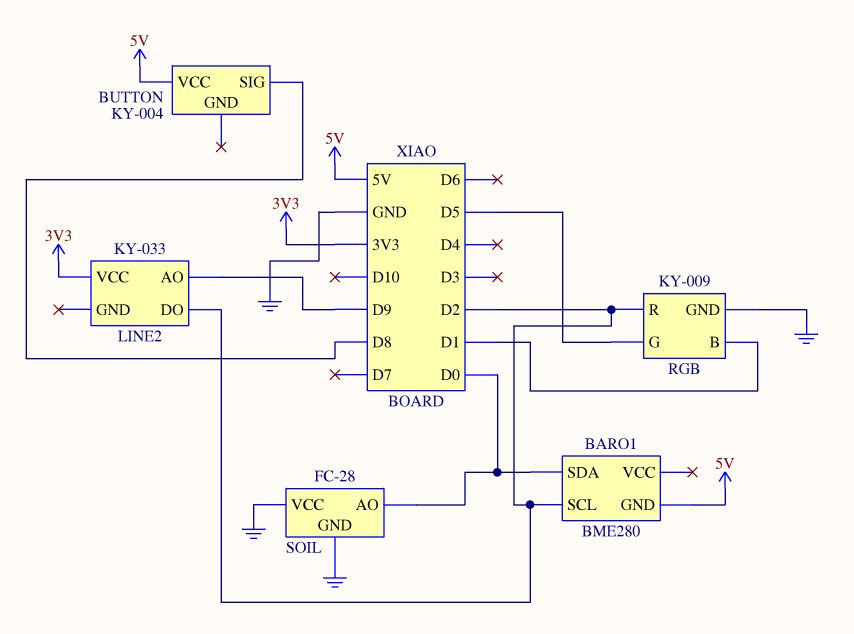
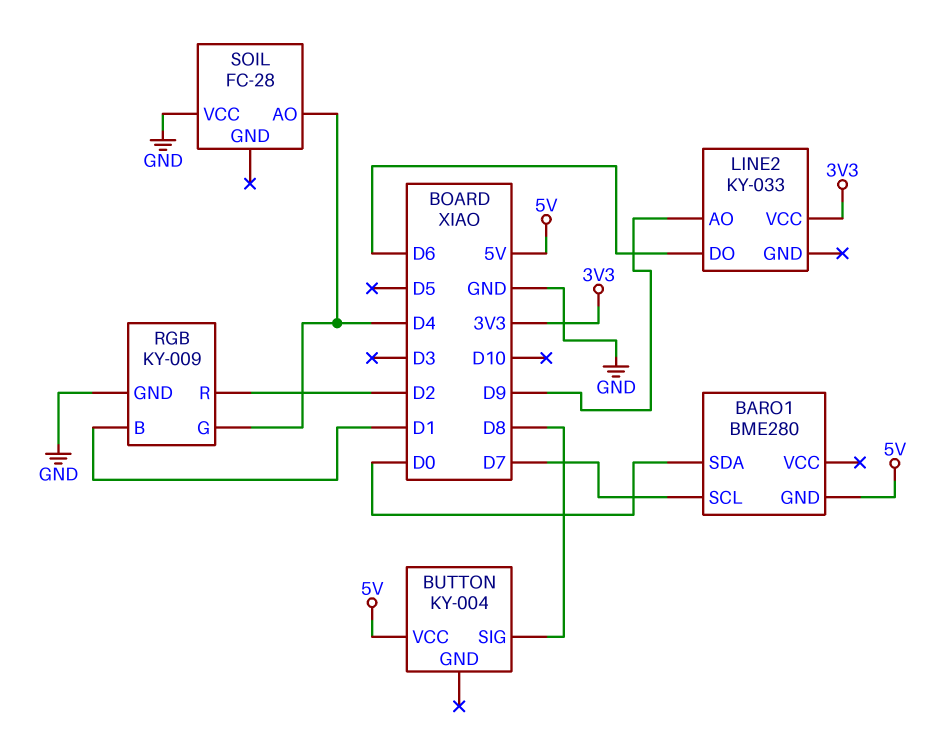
BARO1 pin SCL: D2 -> D7
LINE2 pin DO: D2 -> D6
RGB pin G: D5 -> D4
SOIL pin AO: D0 -> D4
SOIL pin GND: GND -> none

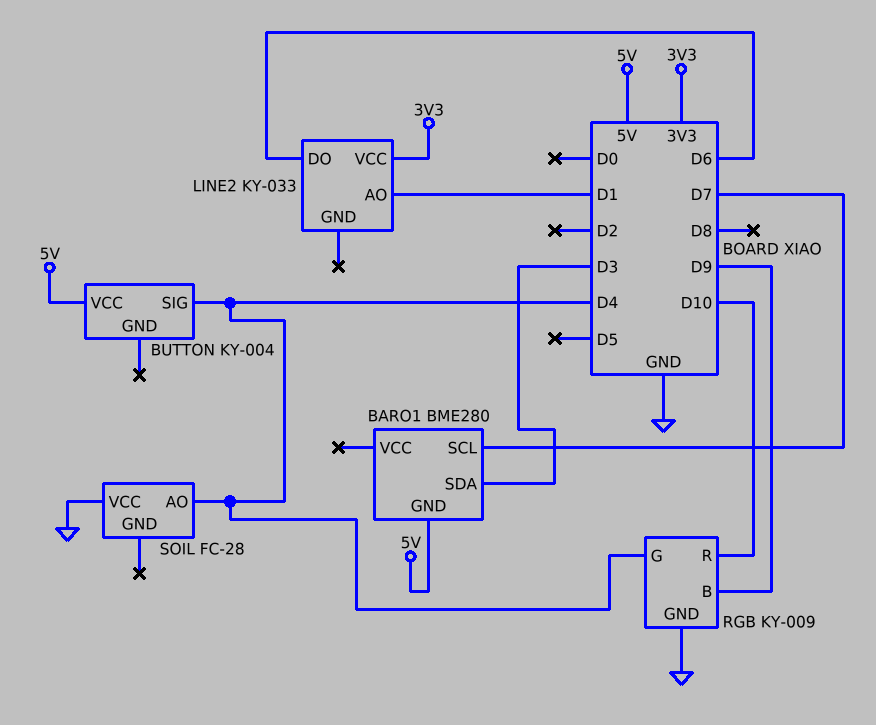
BARO1 pin SDA: D0 -> D3
BUTTON pin SIG: D8 -> D4
LINE2 pin AO: D9 -> D1
RGB pin B: D1 -> D9
RGB pin R: D2 -> D10

